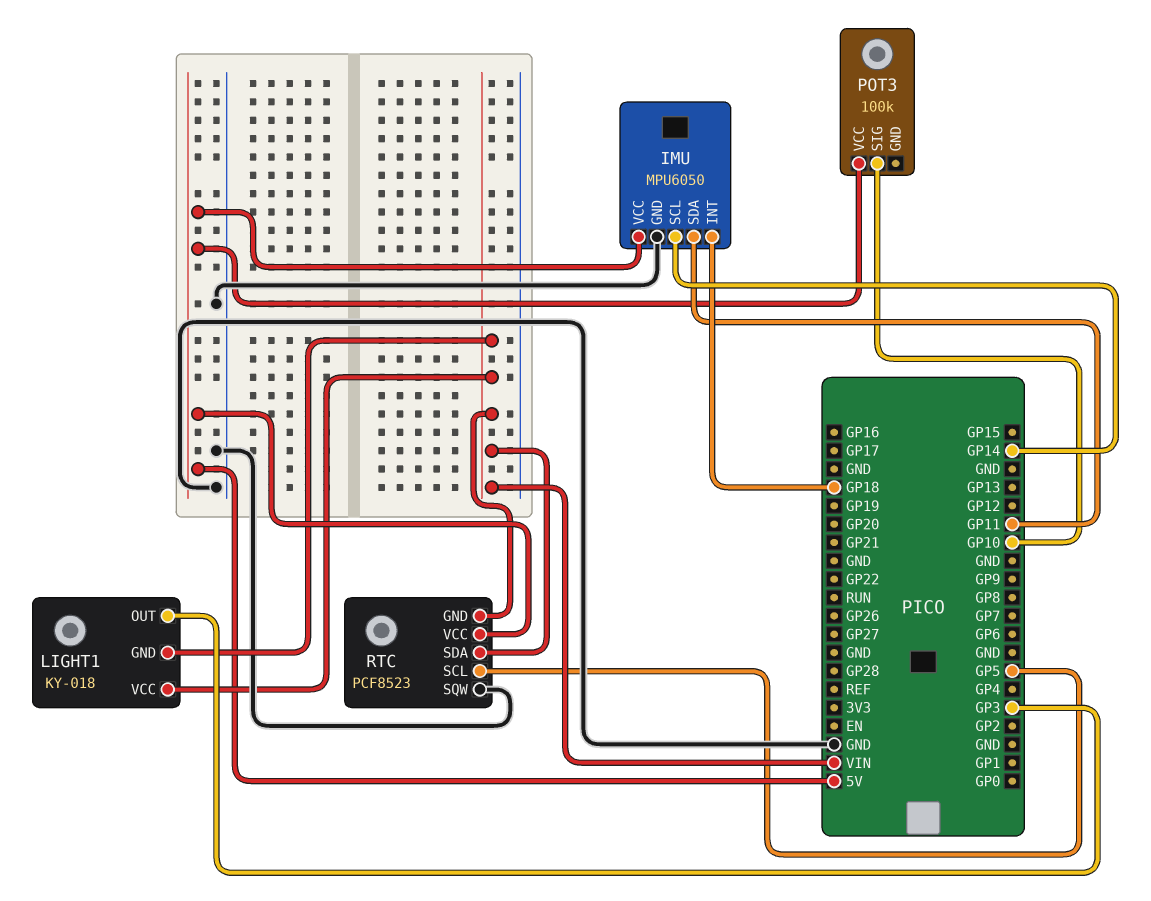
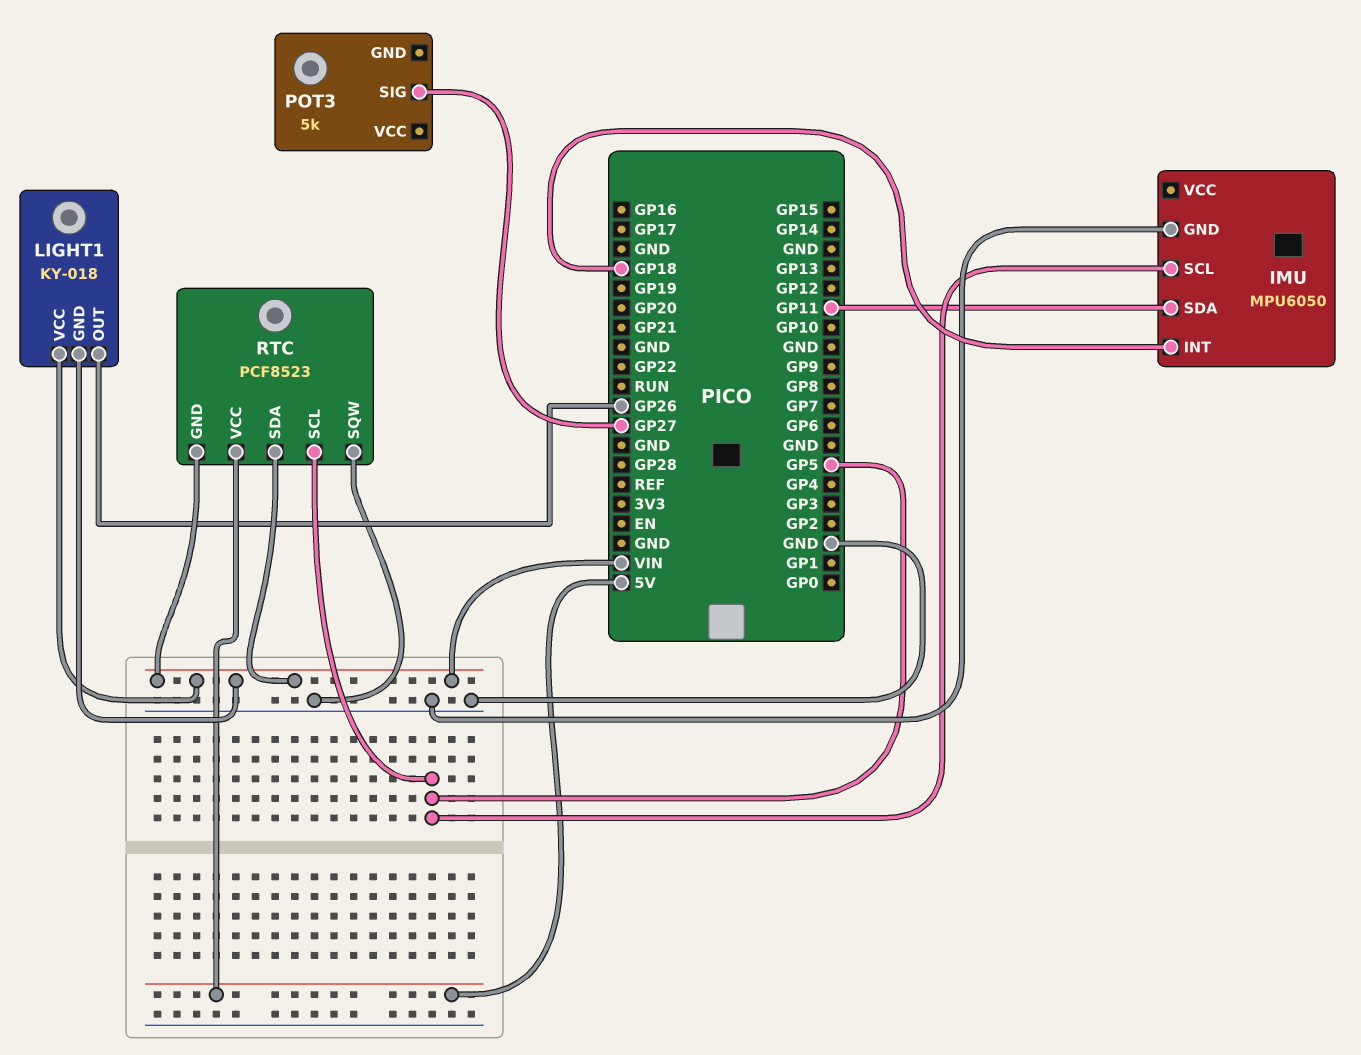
IMU pin SCL: GP14 -> GP5
IMU pin VCC: 5V -> none
LIGHT1 pin OUT: GP3 -> GP26
POT3: 100k -> 5k
POT3 pin SIG: GP10 -> GP27
POT3 pin VCC: 5V -> none

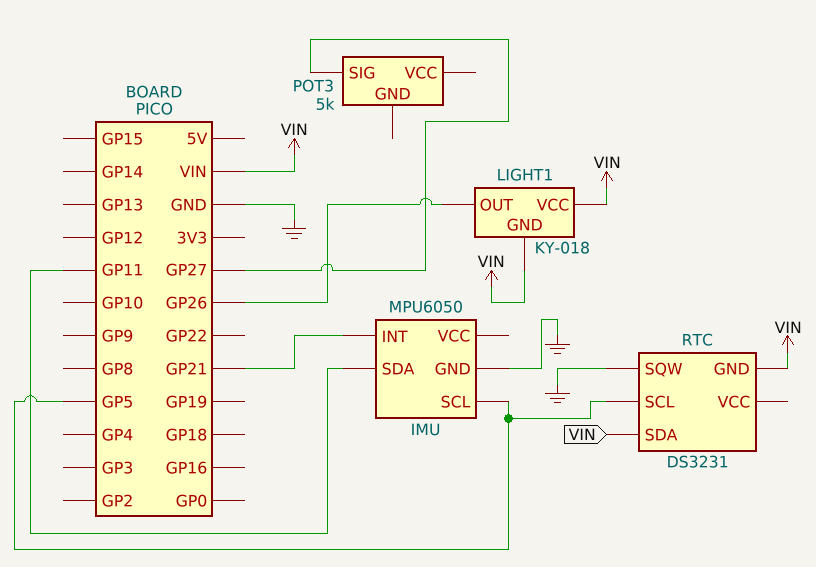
IMU pin INT: GP18 -> GP21
RTC: PCF8523 -> DS3231
RTC pin VCC: 5V -> none

